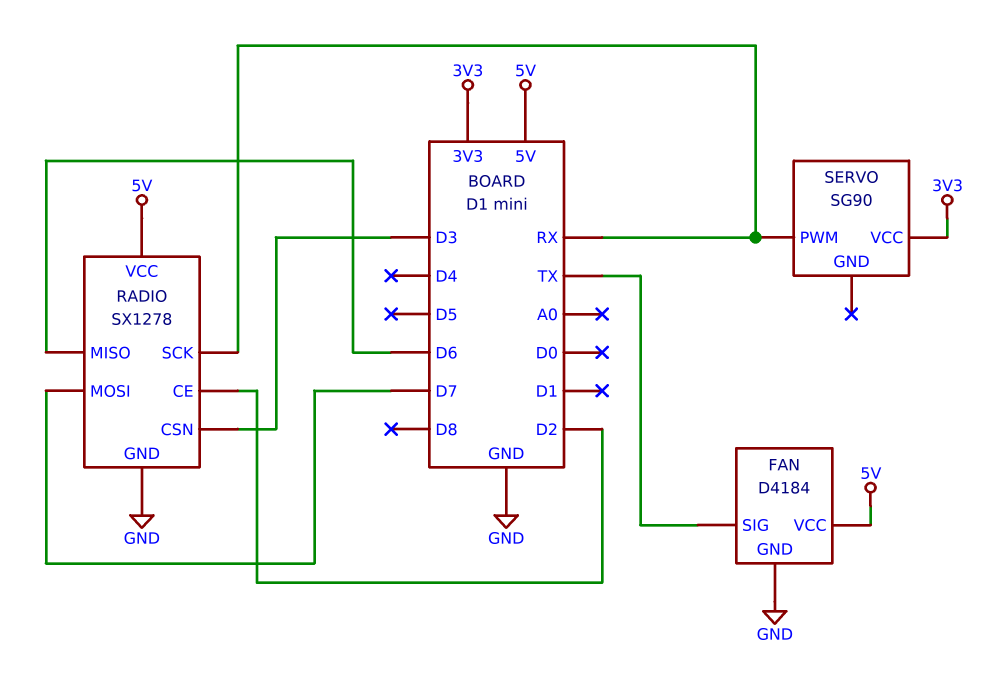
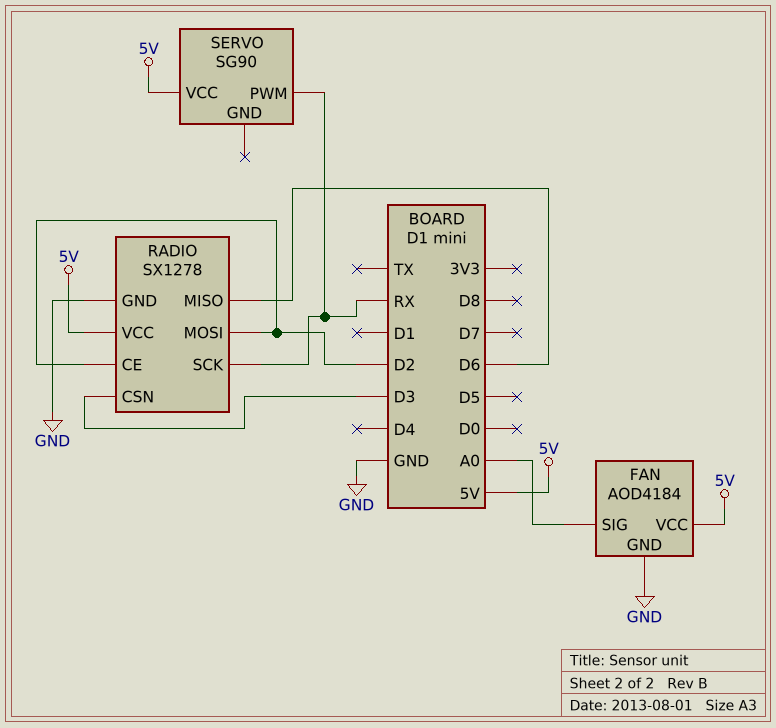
FAN: D4184 -> AOD4184
FAN pin SIG: TX -> A0
RADIO pin MOSI: D7 -> D2
SERVO pin VCC: 3V3 -> 5V

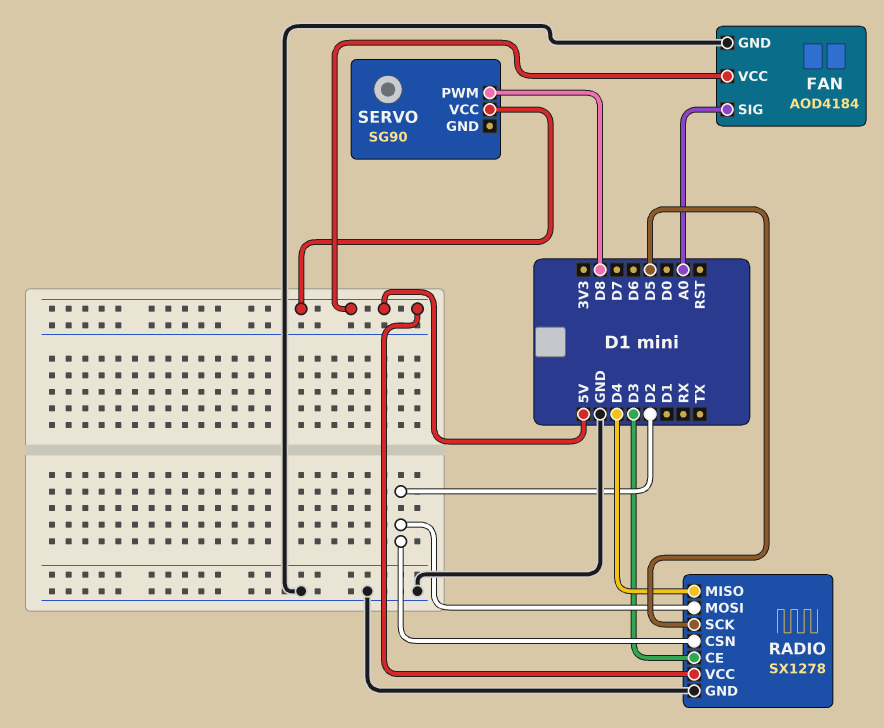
RADIO pin CE: D2 -> D3
RADIO pin CSN: D3 -> D2
RADIO pin MISO: D6 -> D4
RADIO pin SCK: RX -> D5
SERVO pin PWM: RX -> D8

